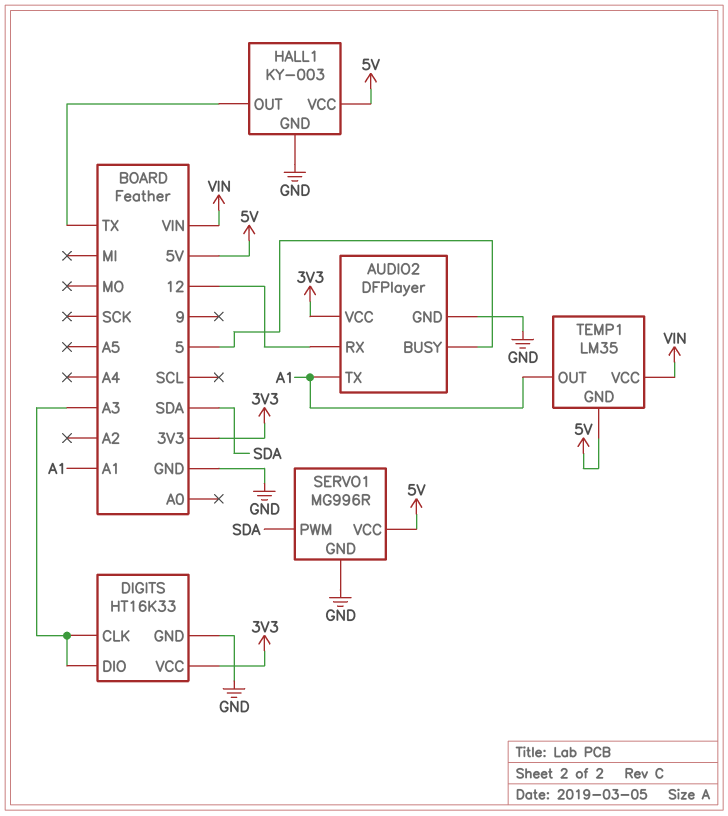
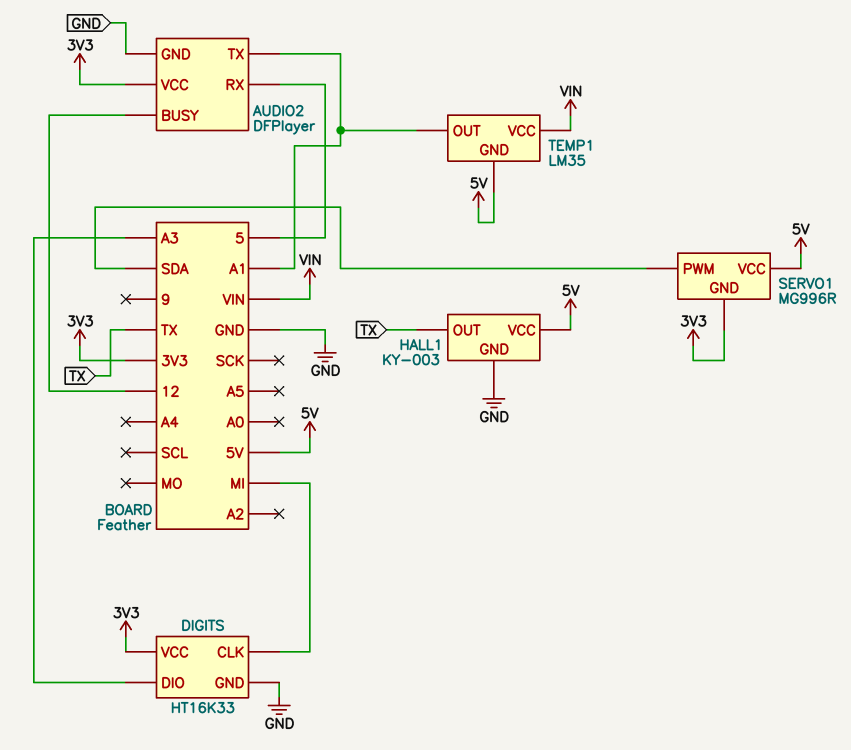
AUDIO2 pin BUSY: 5 -> 12
AUDIO2 pin RX: 12 -> 5
DIGITS pin CLK: A3 -> MI
SERVO1 pin GND: GND -> 3V3

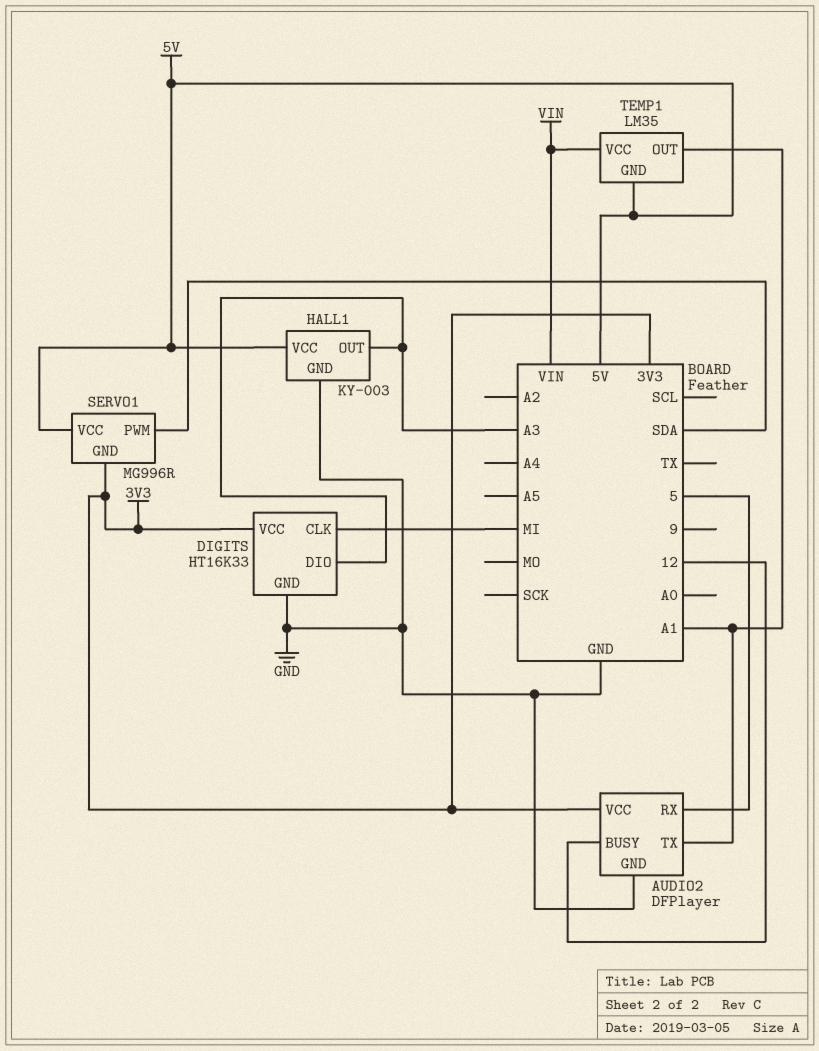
HALL1 pin OUT: TX -> A3

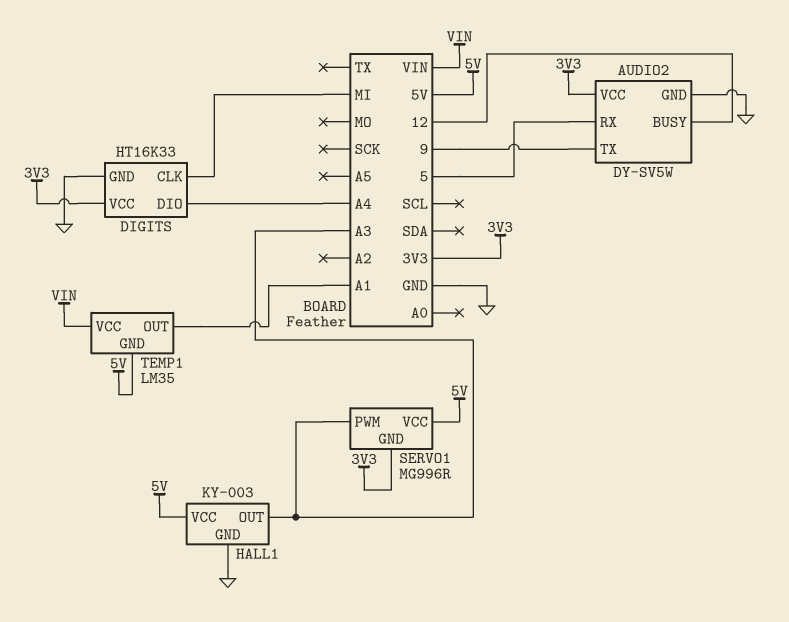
AUDIO2: DFPlayer -> DY-SV5W
AUDIO2 pin TX: A1 -> 9
DIGITS pin DIO: A3 -> A4
SERVO1 pin PWM: SDA -> A3

